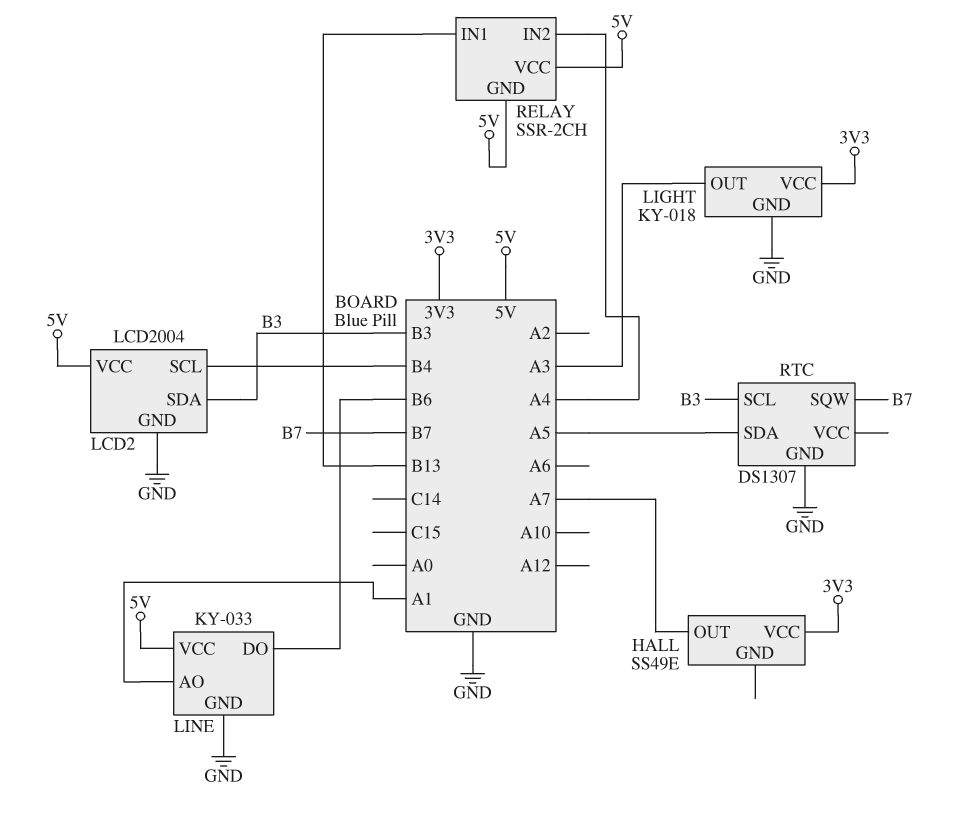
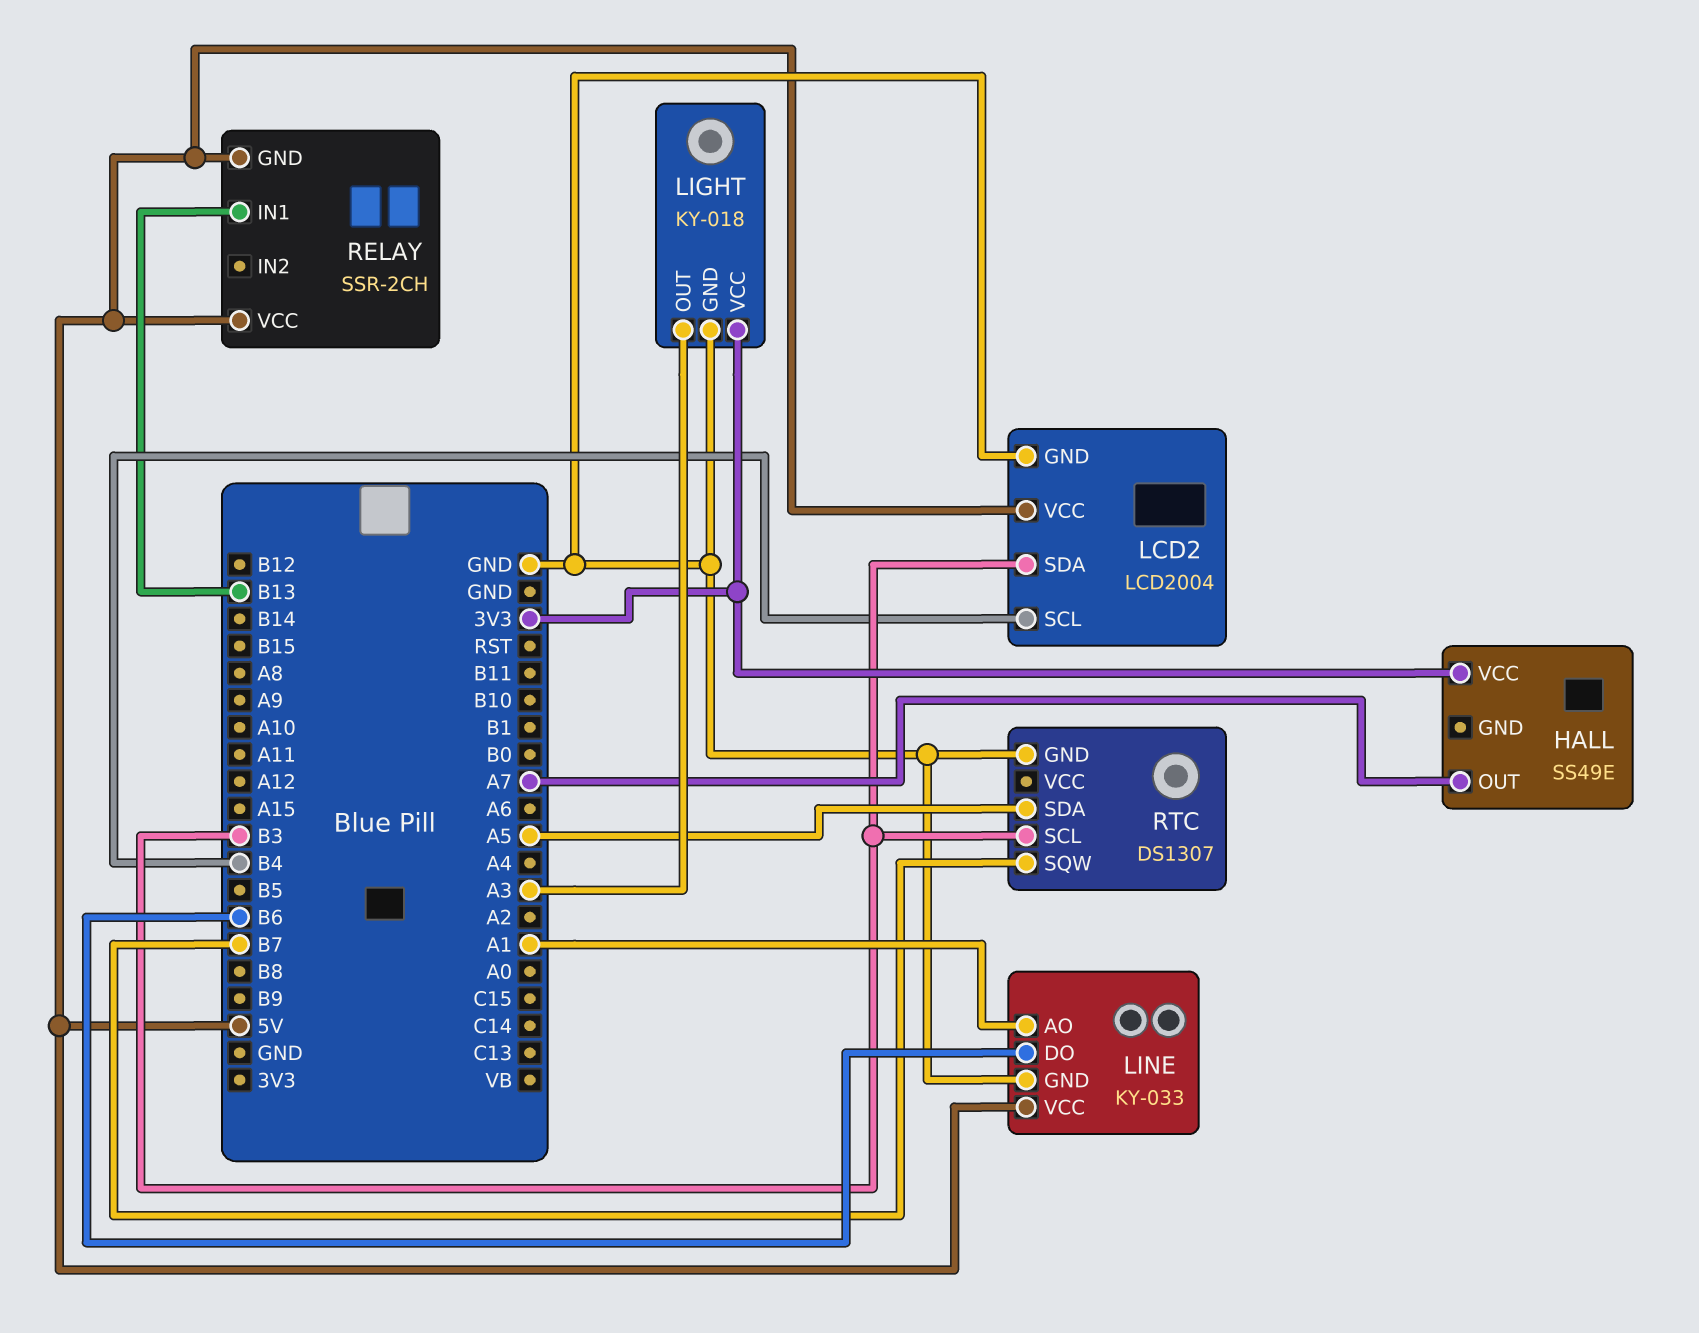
RELAY pin IN2: A4 -> none

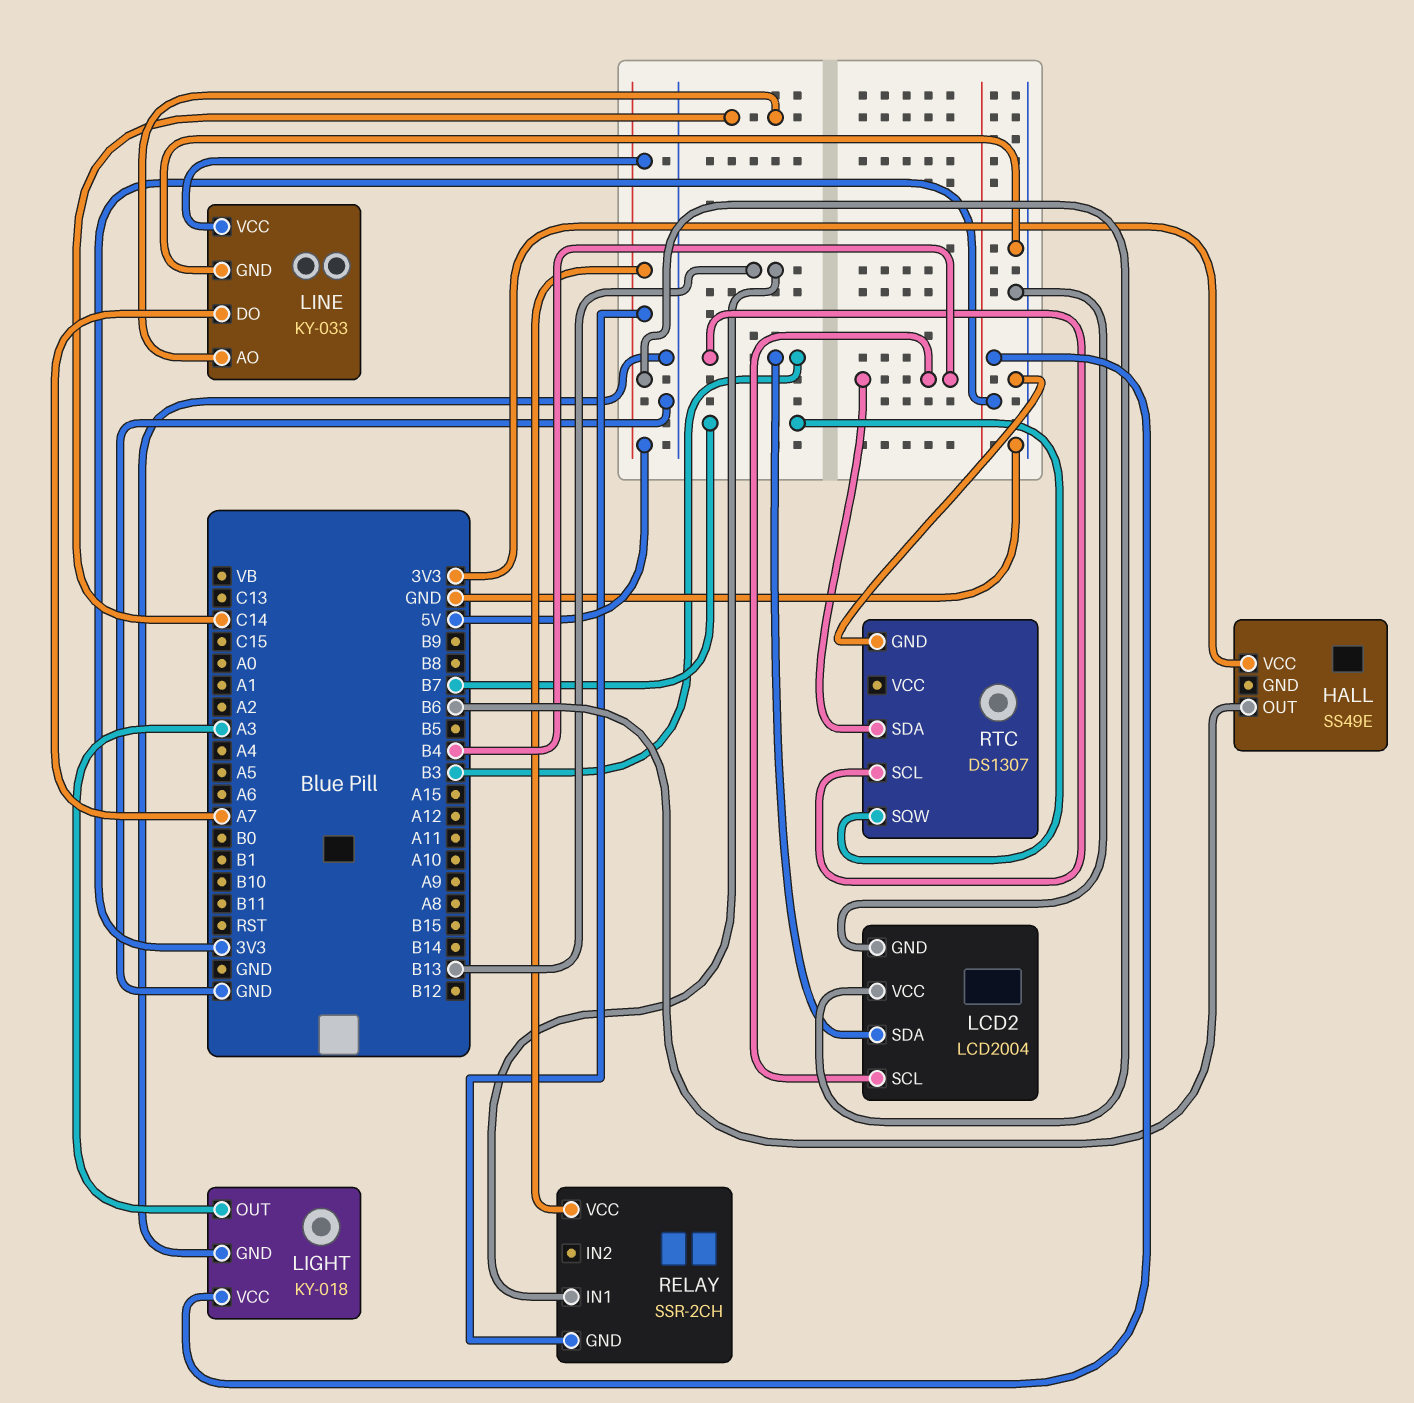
HALL pin OUT: A7 -> B6
LINE pin AO: A1 -> C14
LINE pin DO: B6 -> A7
RTC pin SDA: A5 -> B4

